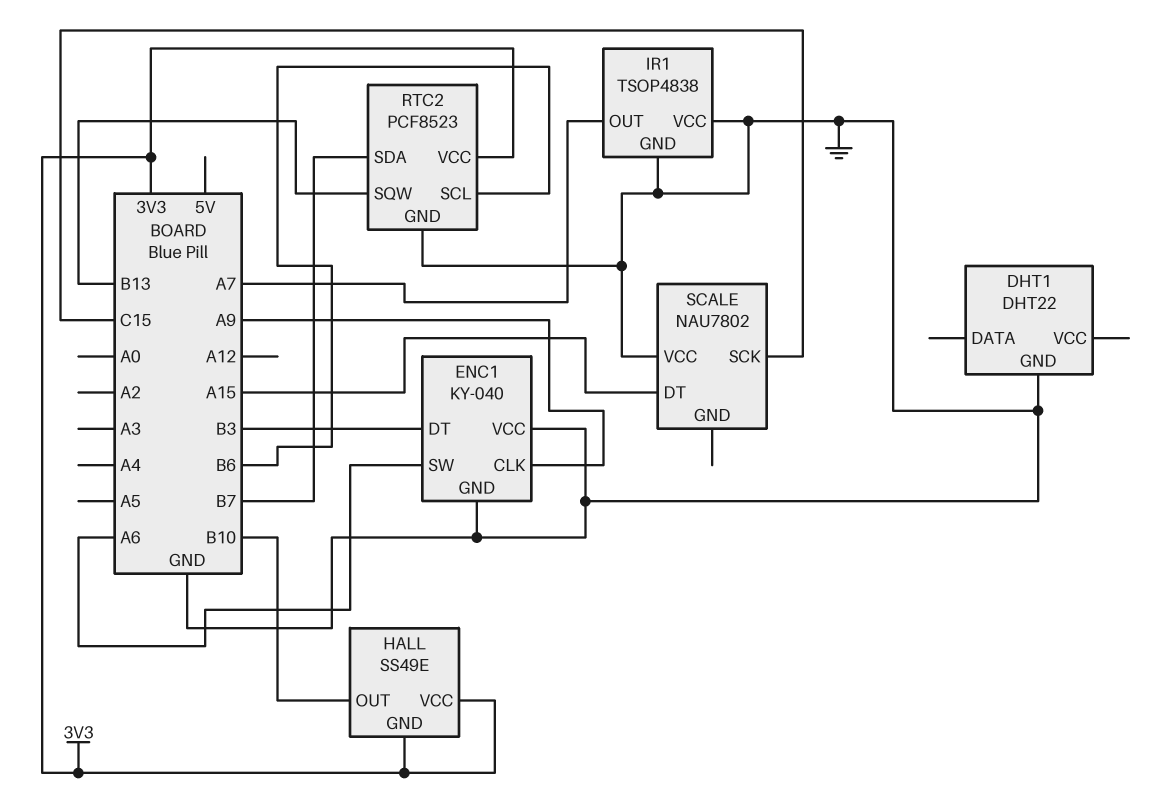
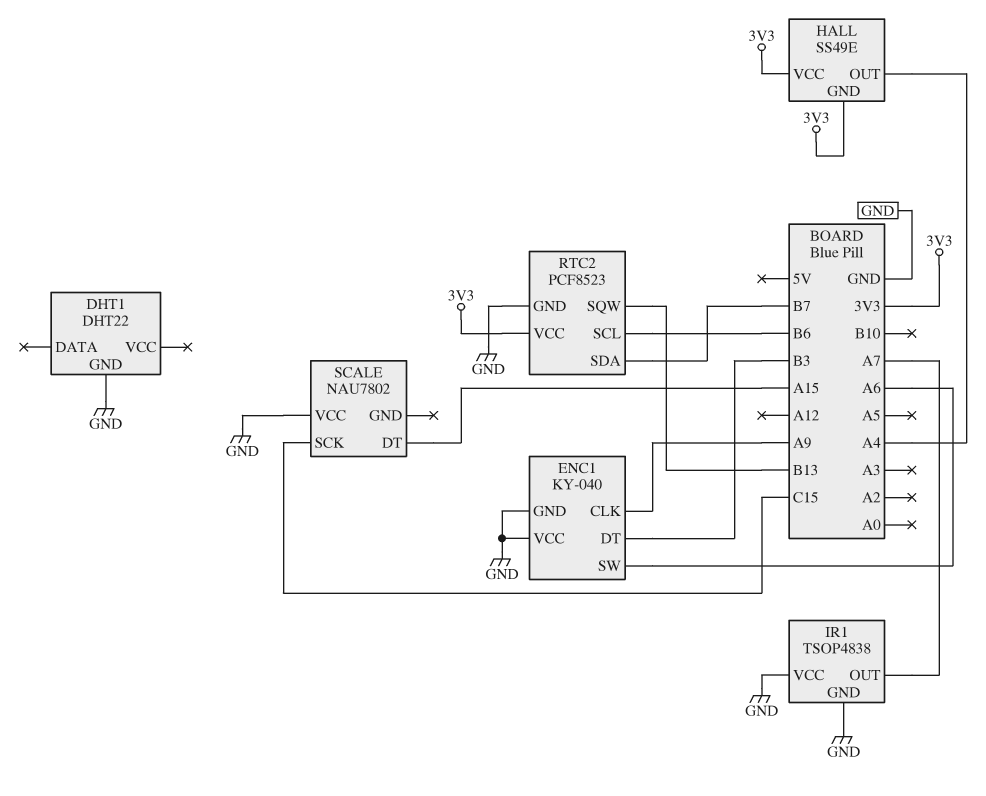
HALL pin OUT: B10 -> A4

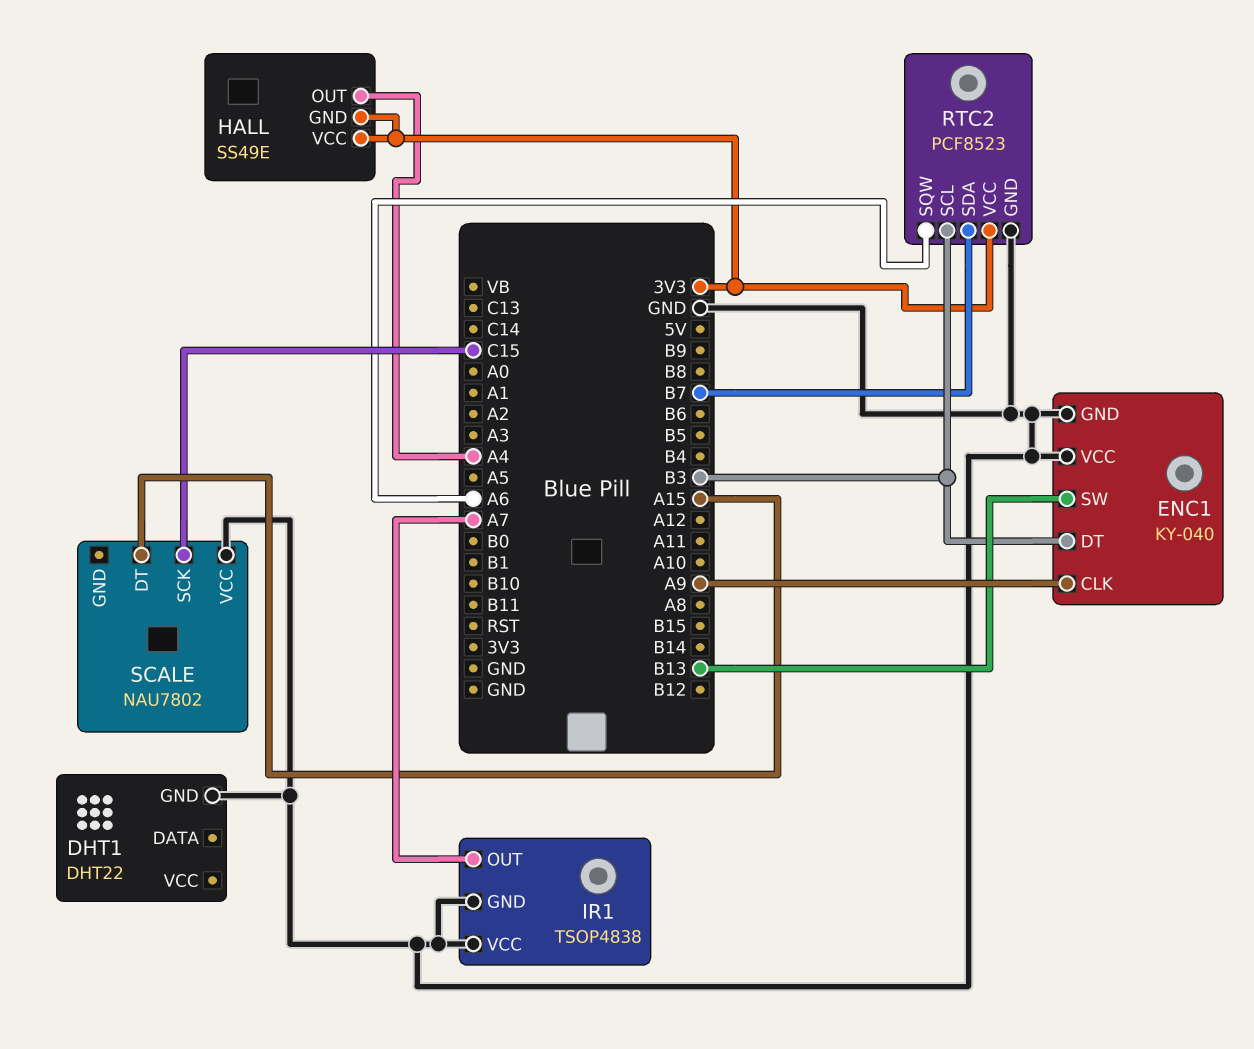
ENC1 pin SW: A6 -> B13
RTC2 pin SCL: B6 -> B3
RTC2 pin SQW: B13 -> A6

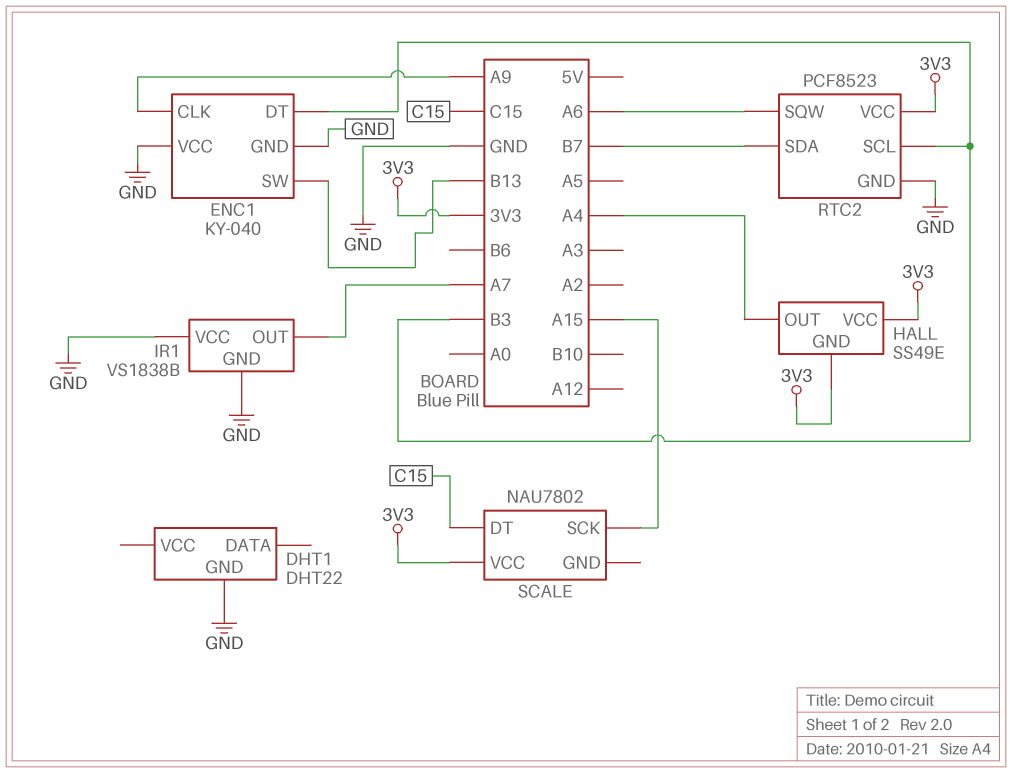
IR1: TSOP4838 -> VS1838B
SCALE pin DT: A15 -> C15
SCALE pin SCK: C15 -> A15
SCALE pin VCC: GND -> 3V3

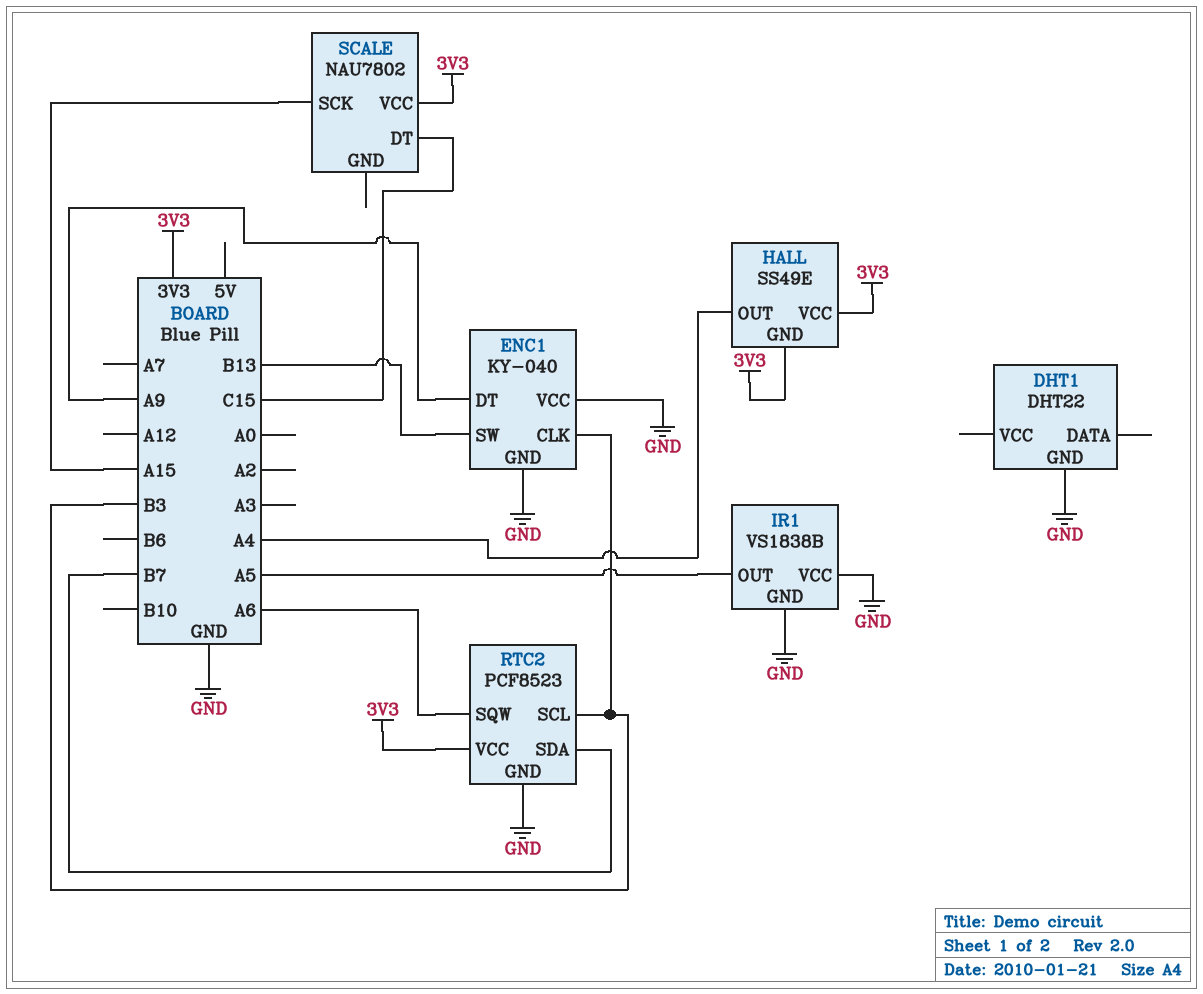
ENC1 pin CLK: A9 -> B3
ENC1 pin DT: B3 -> A9
IR1 pin OUT: A7 -> A5

